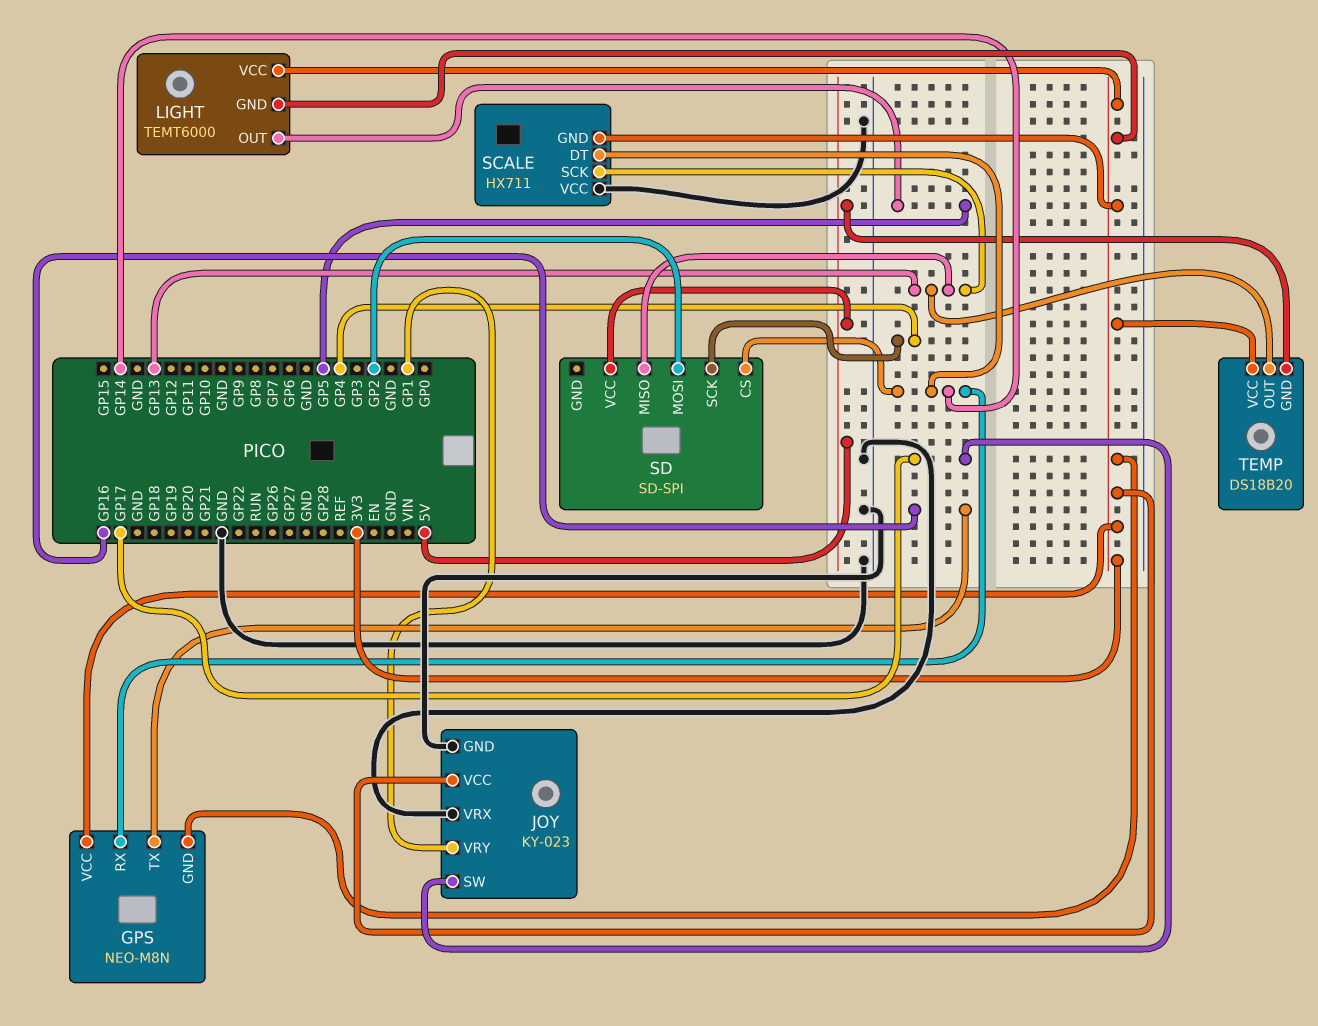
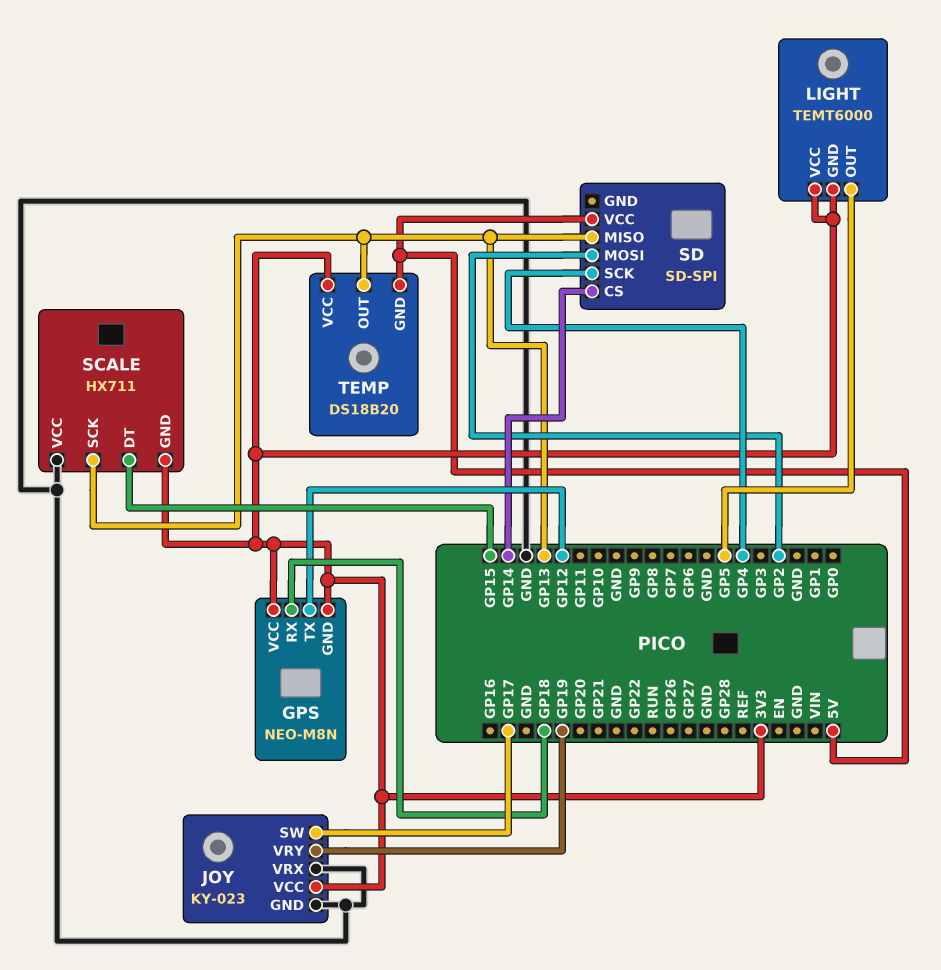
GPS pin RX: GP14 -> GP18
GPS pin TX: GP16 -> GP12
JOY pin VRY: GP1 -> GP19
SCALE pin DT: GP14 -> GP15

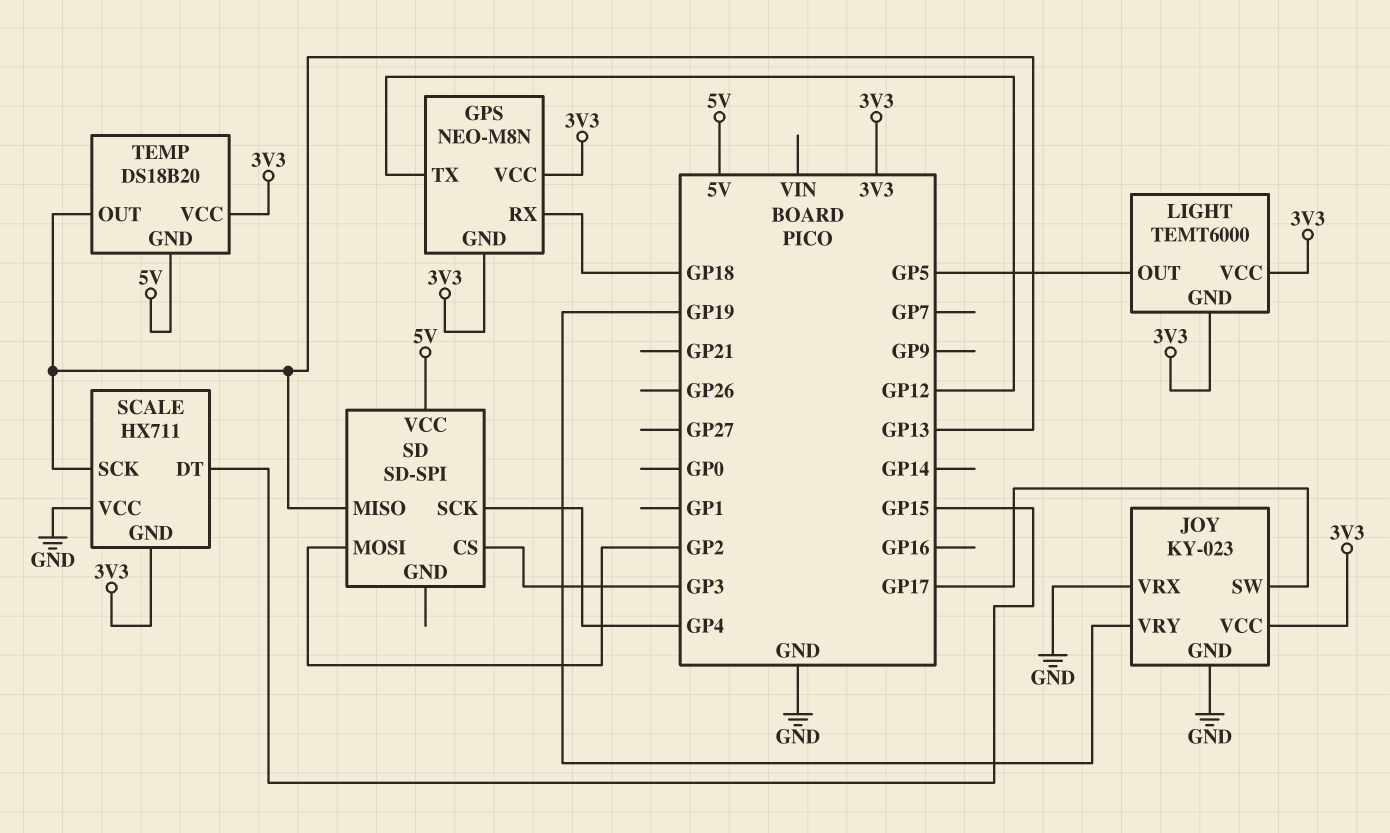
SD pin CS: GP14 -> GP3

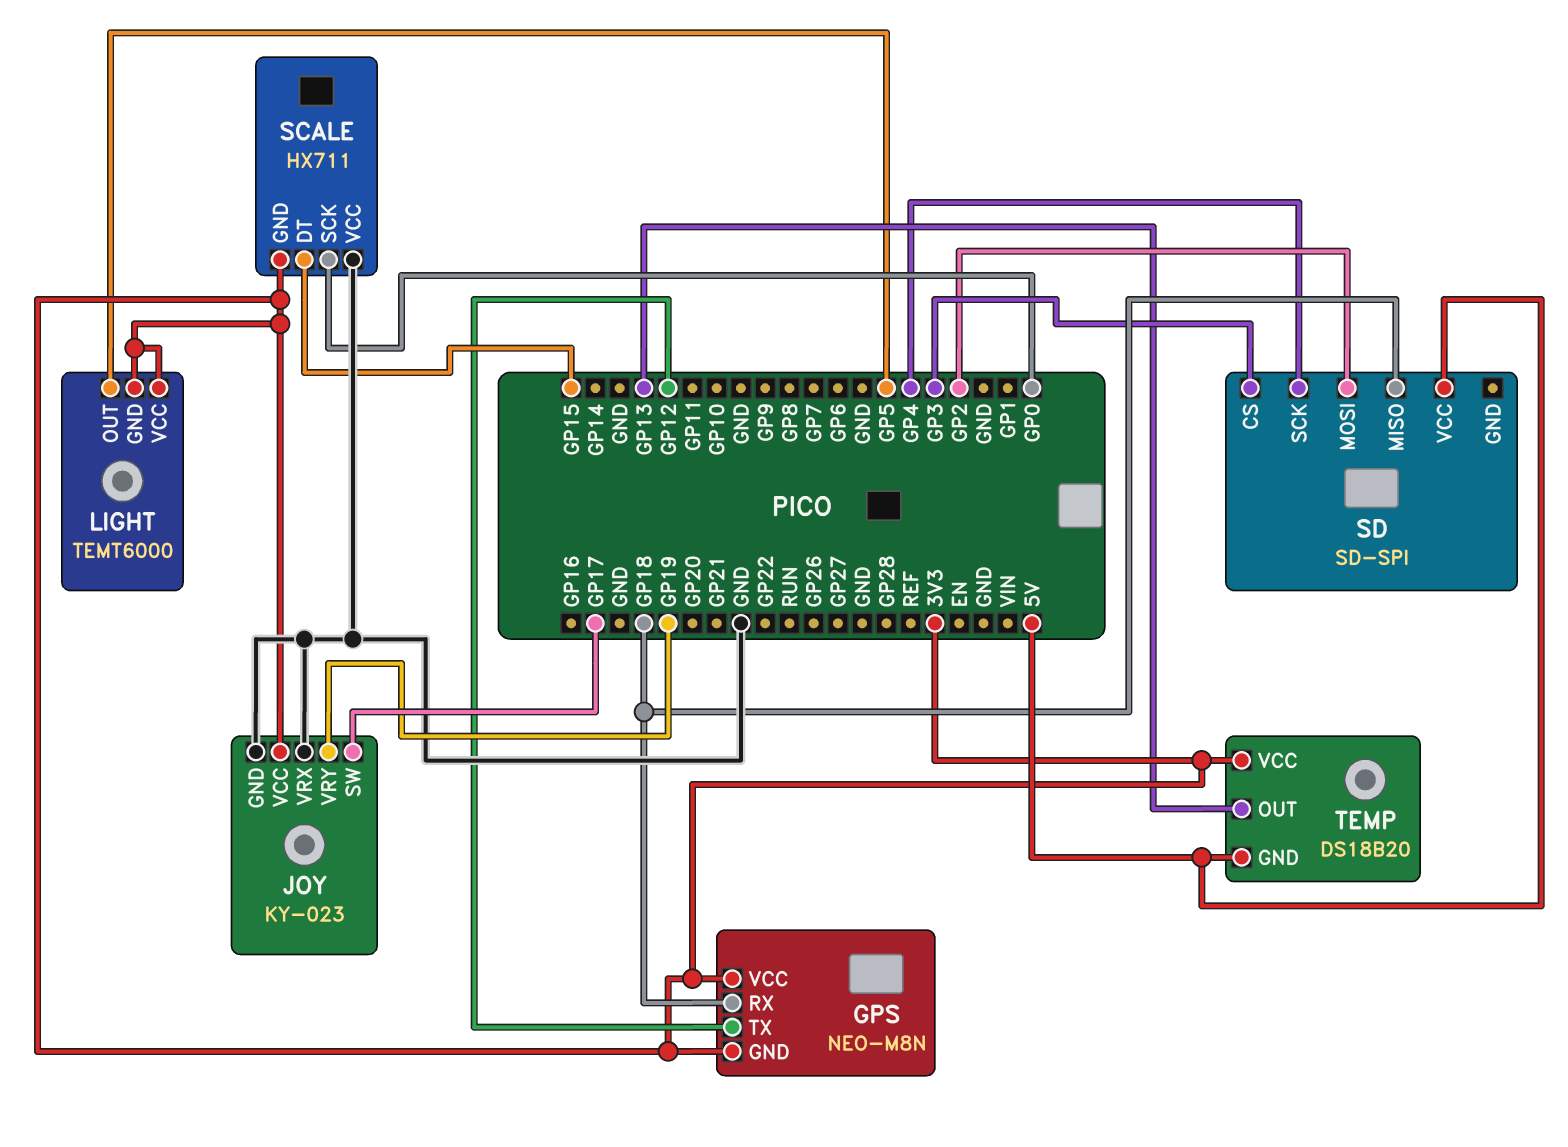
SCALE pin SCK: GP13 -> GP0
SD pin MISO: GP13 -> GP18

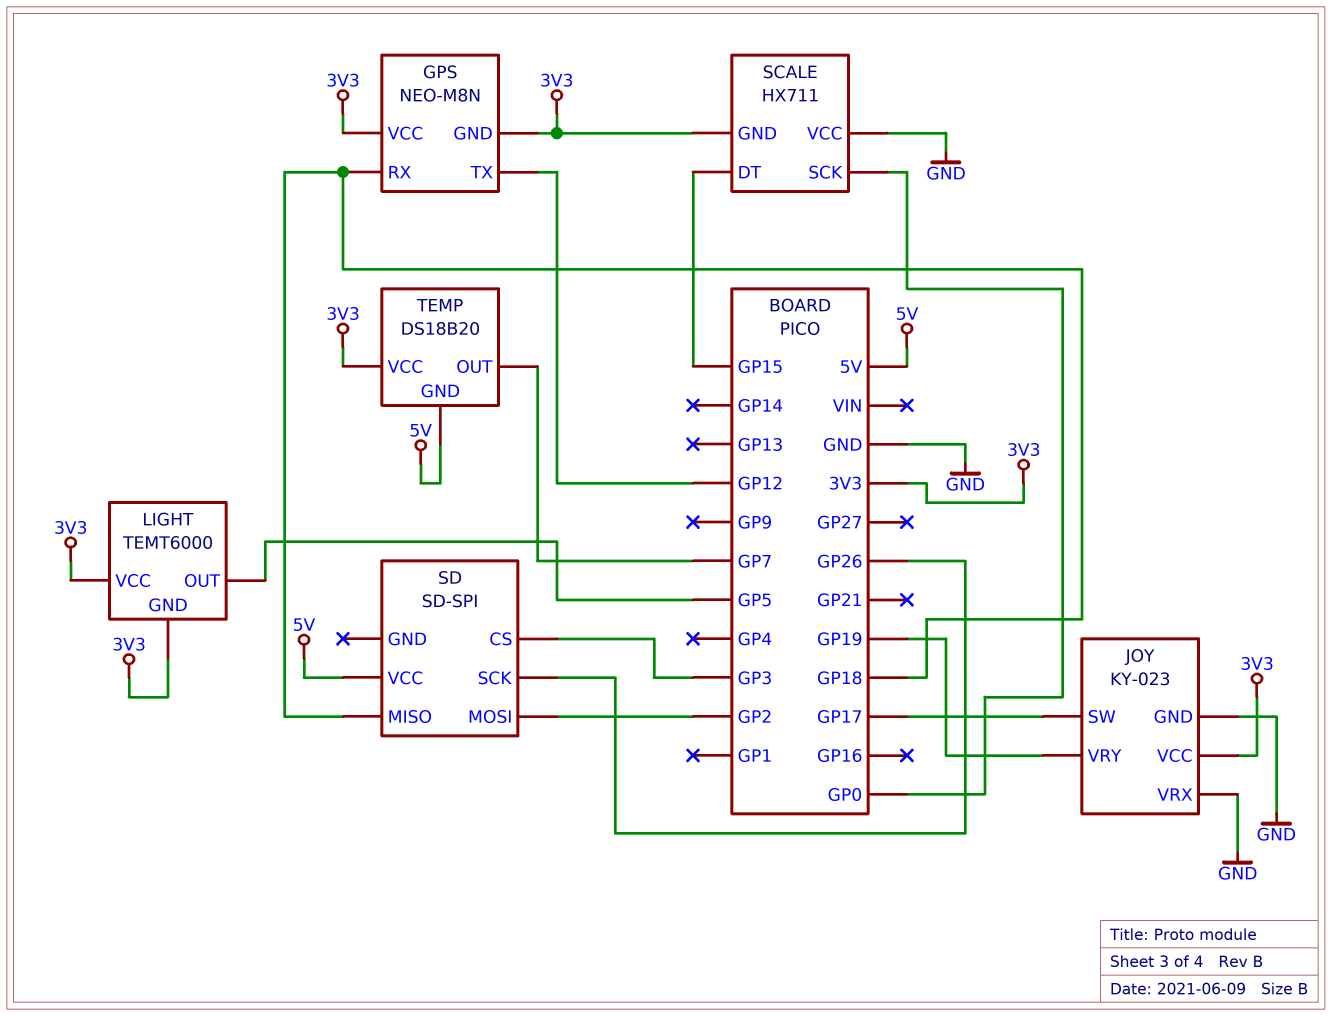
SD pin SCK: GP4 -> GP26
TEMP pin OUT: GP13 -> GP7

